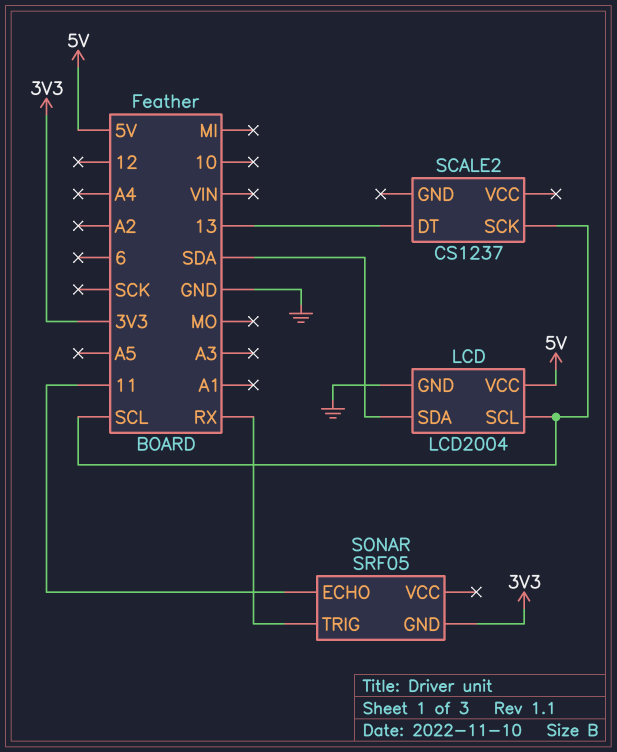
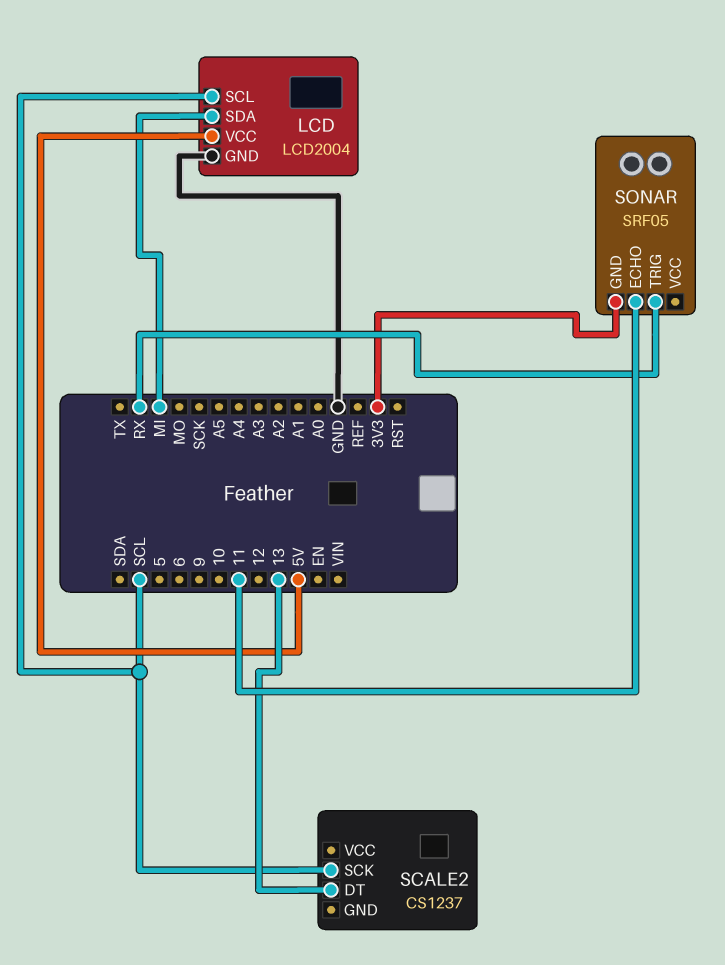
LCD pin SDA: SDA -> MI

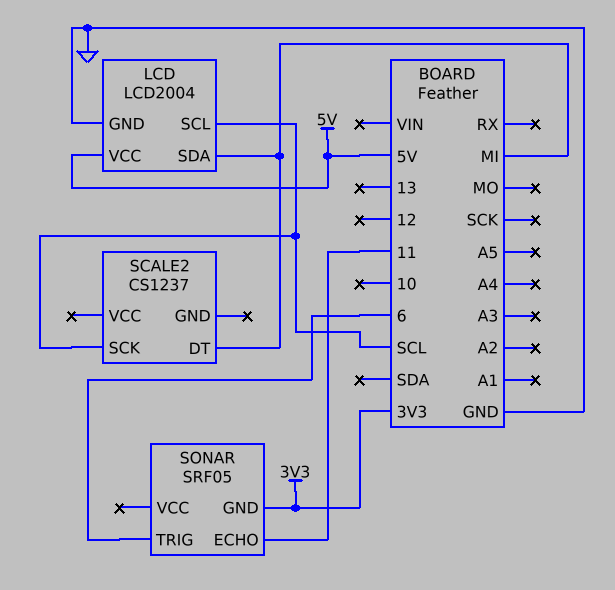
SCALE2 pin DT: 13 -> MI
SONAR pin TRIG: RX -> 6

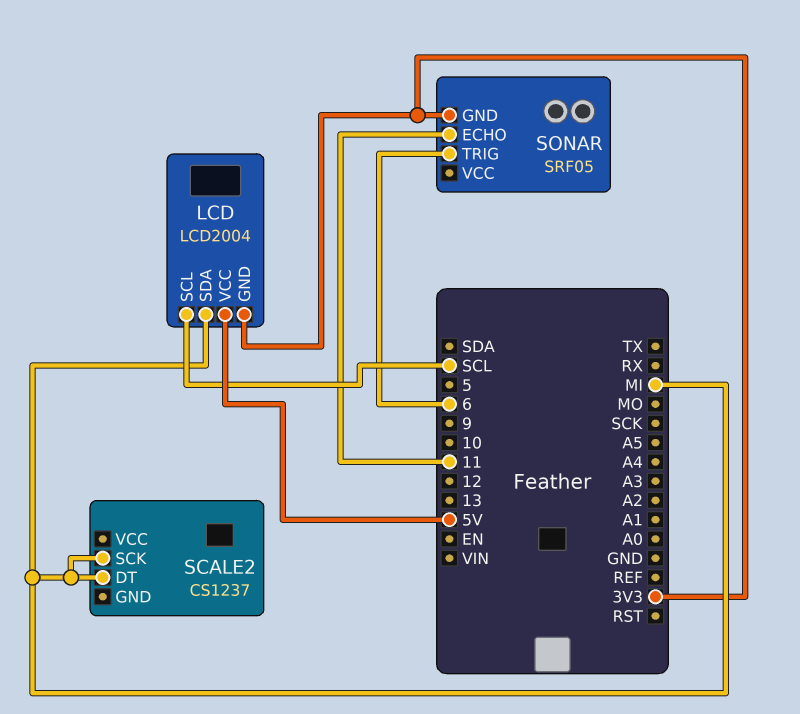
LCD pin GND: GND -> 3V3
SCALE2 pin SCK: SCL -> MI

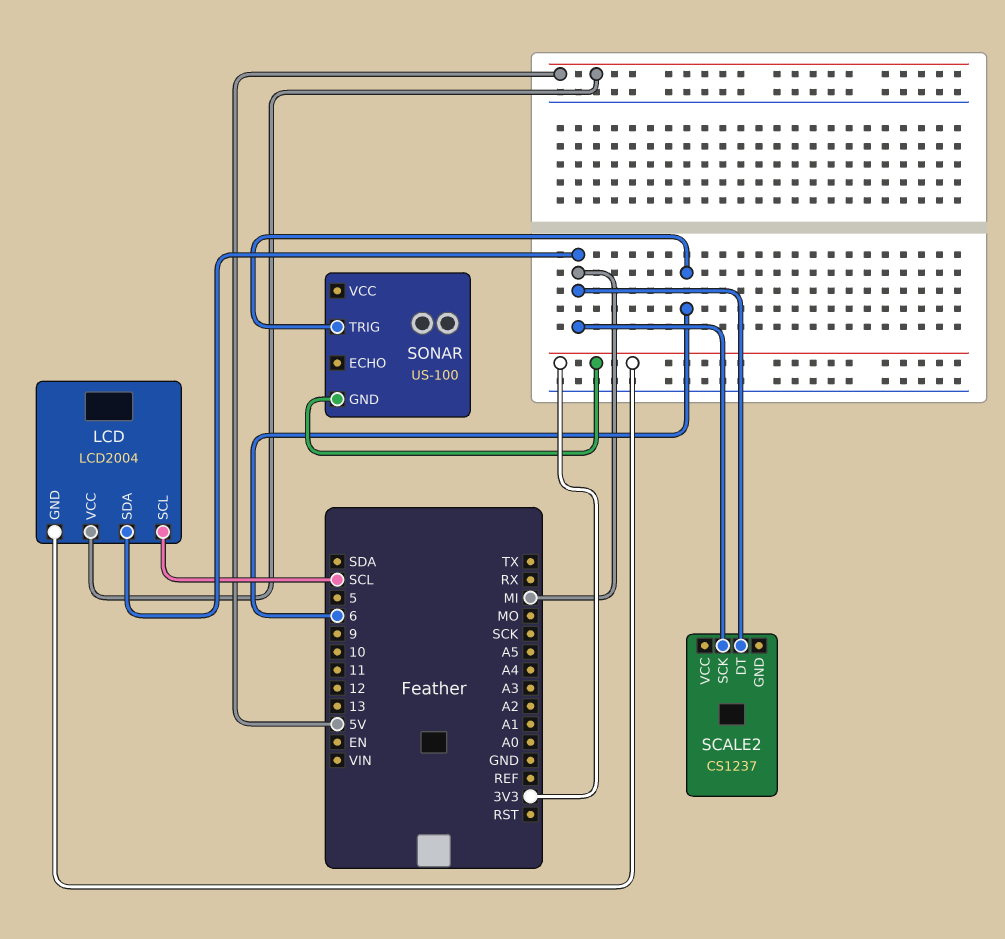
SONAR: SRF05 -> US-100
SONAR pin ECHO: 11 -> none

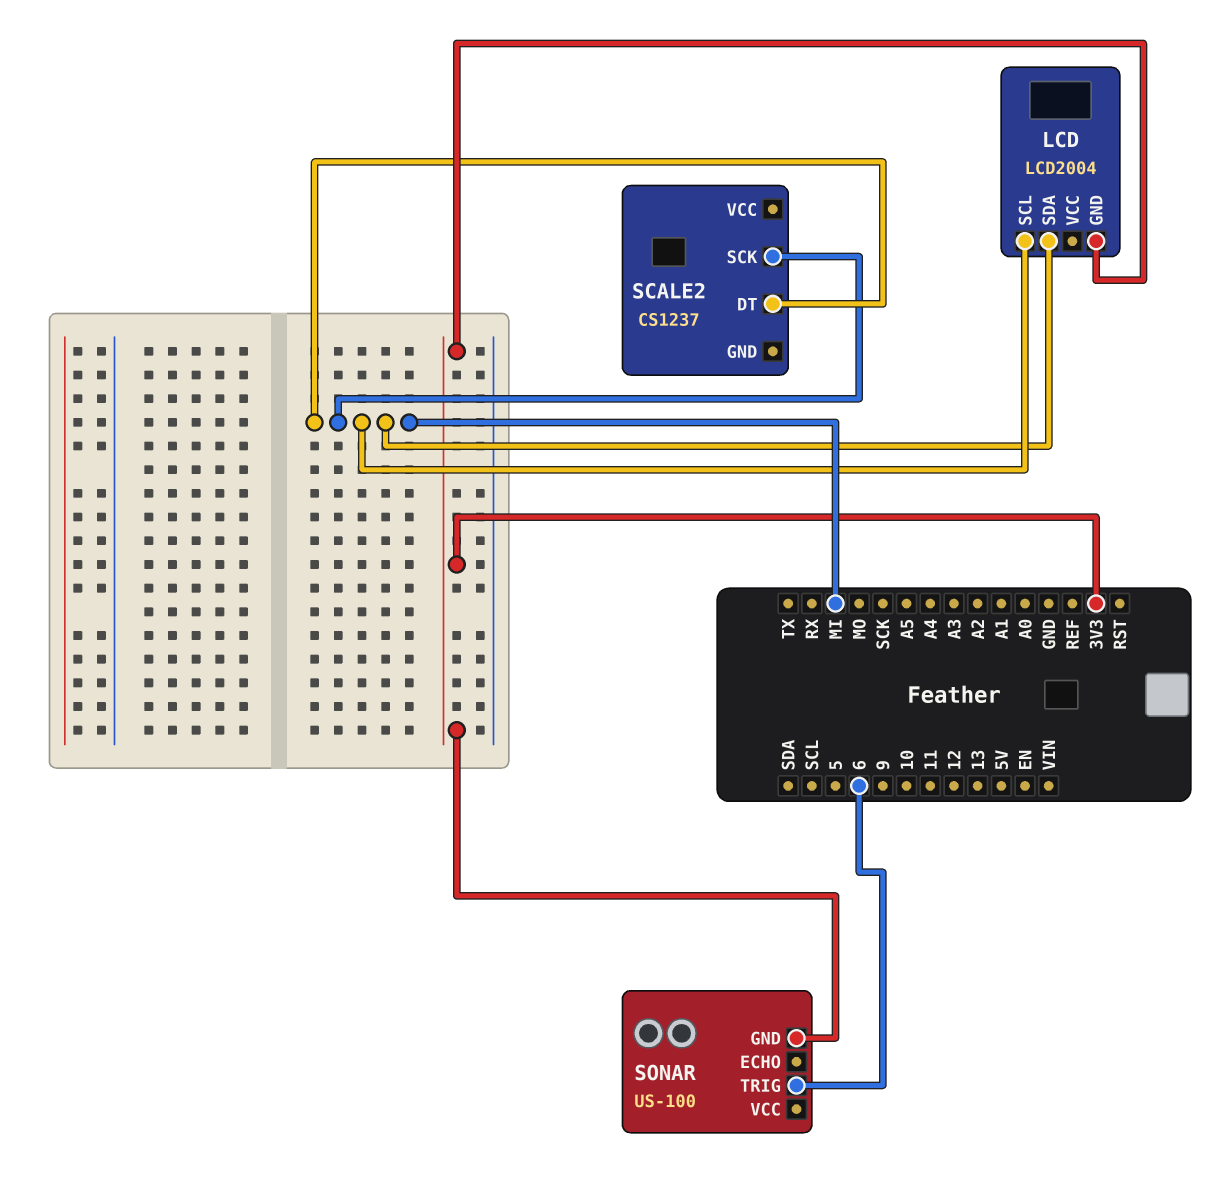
LCD pin SCL: SCL -> MI
LCD pin VCC: 5V -> none

